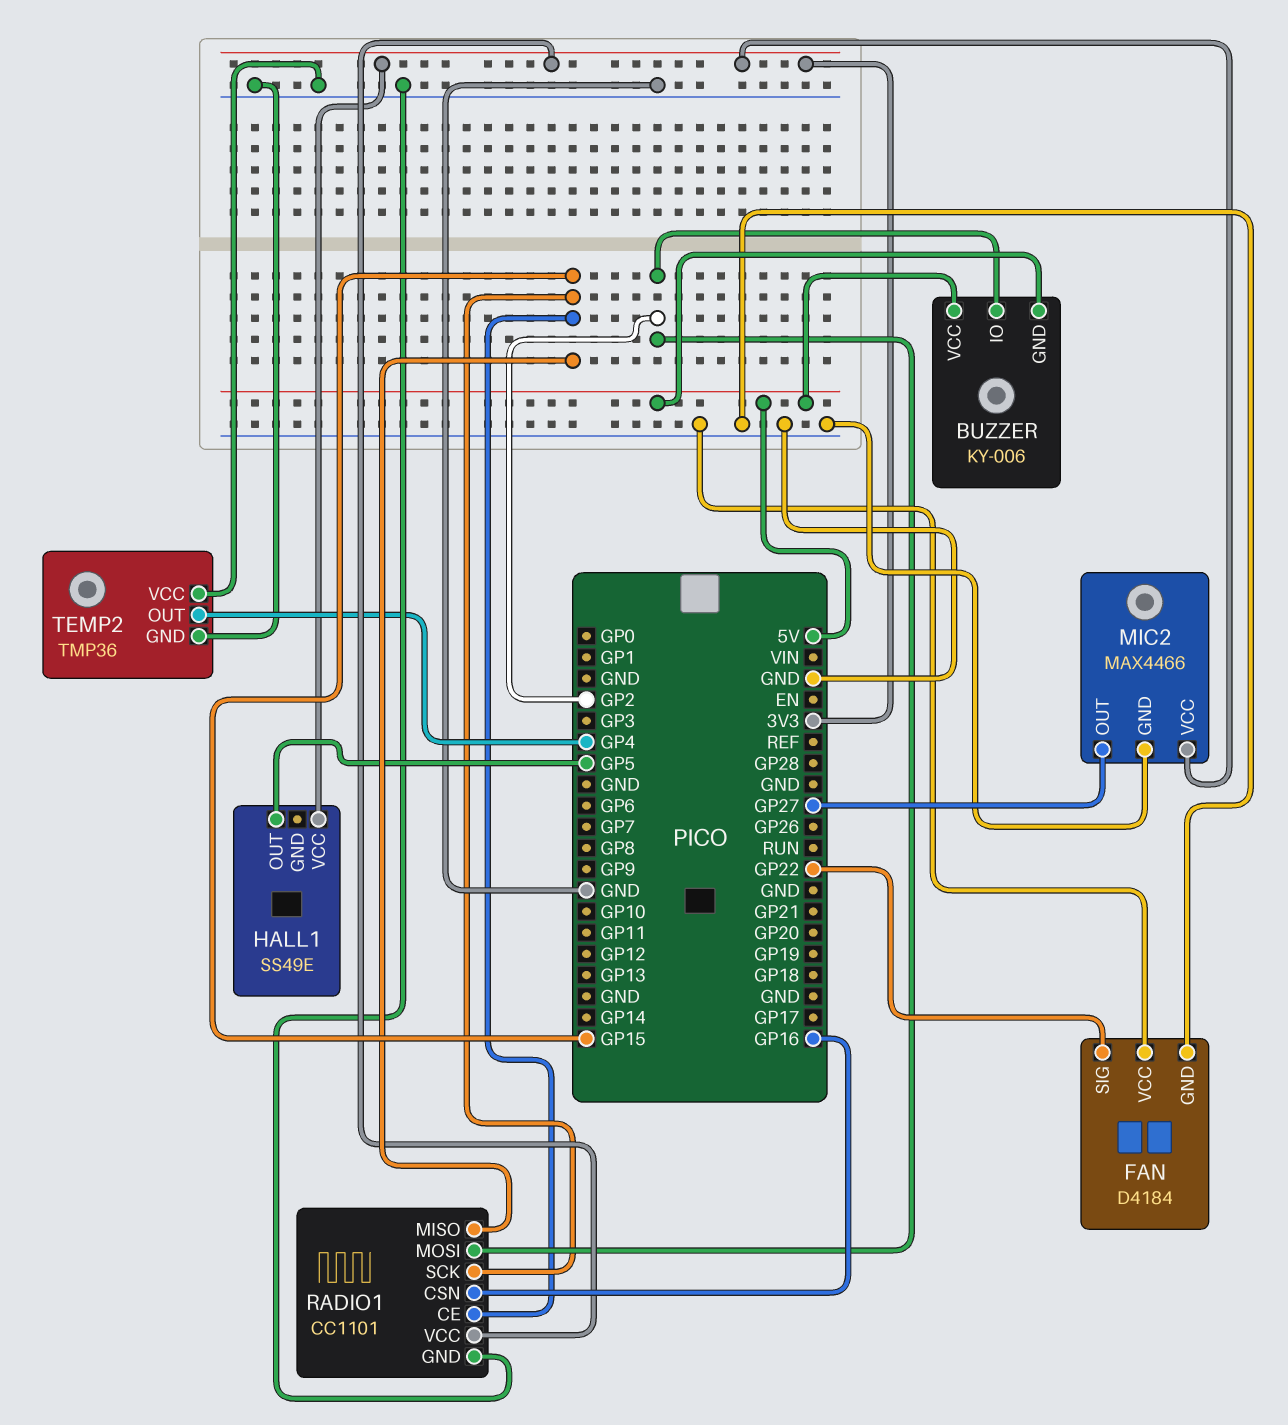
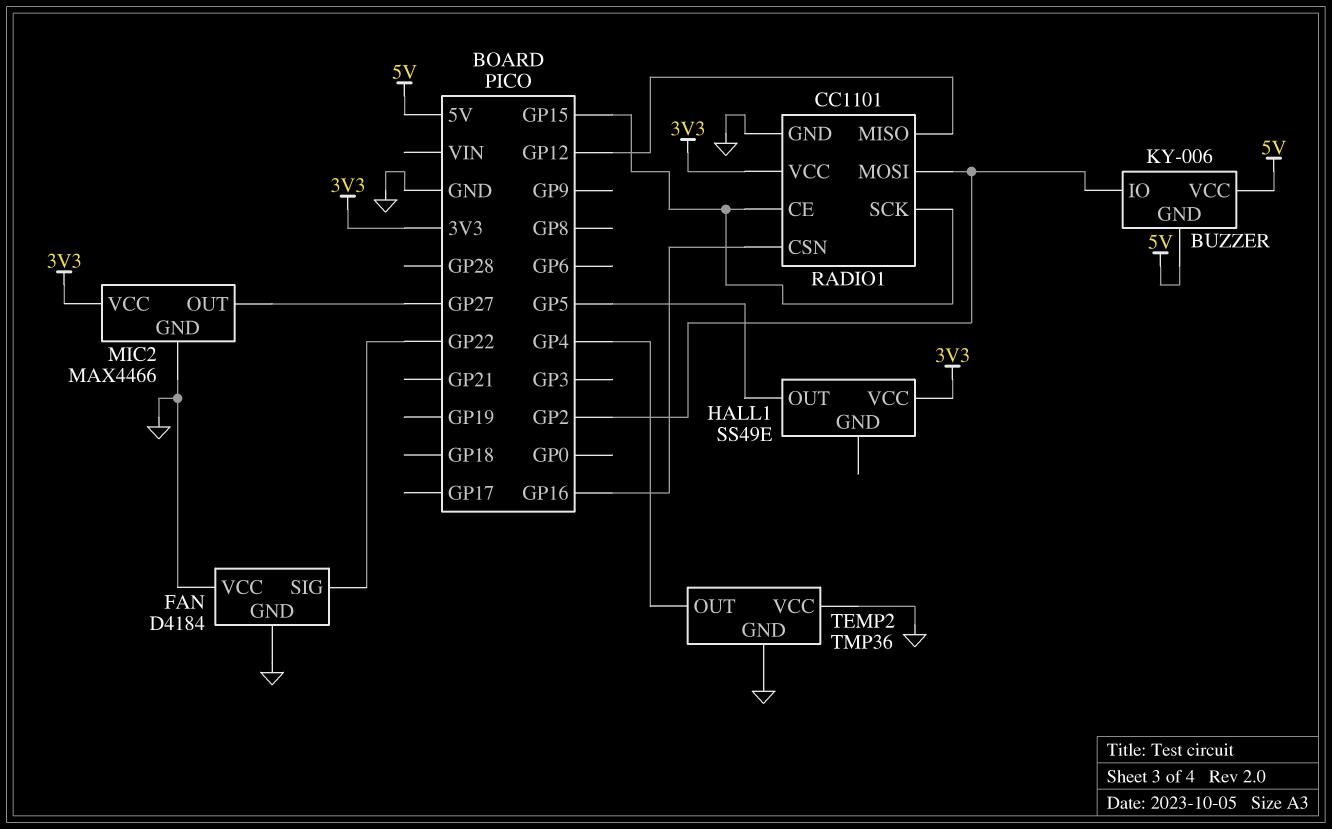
RADIO1 pin MISO: GP15 -> GP12

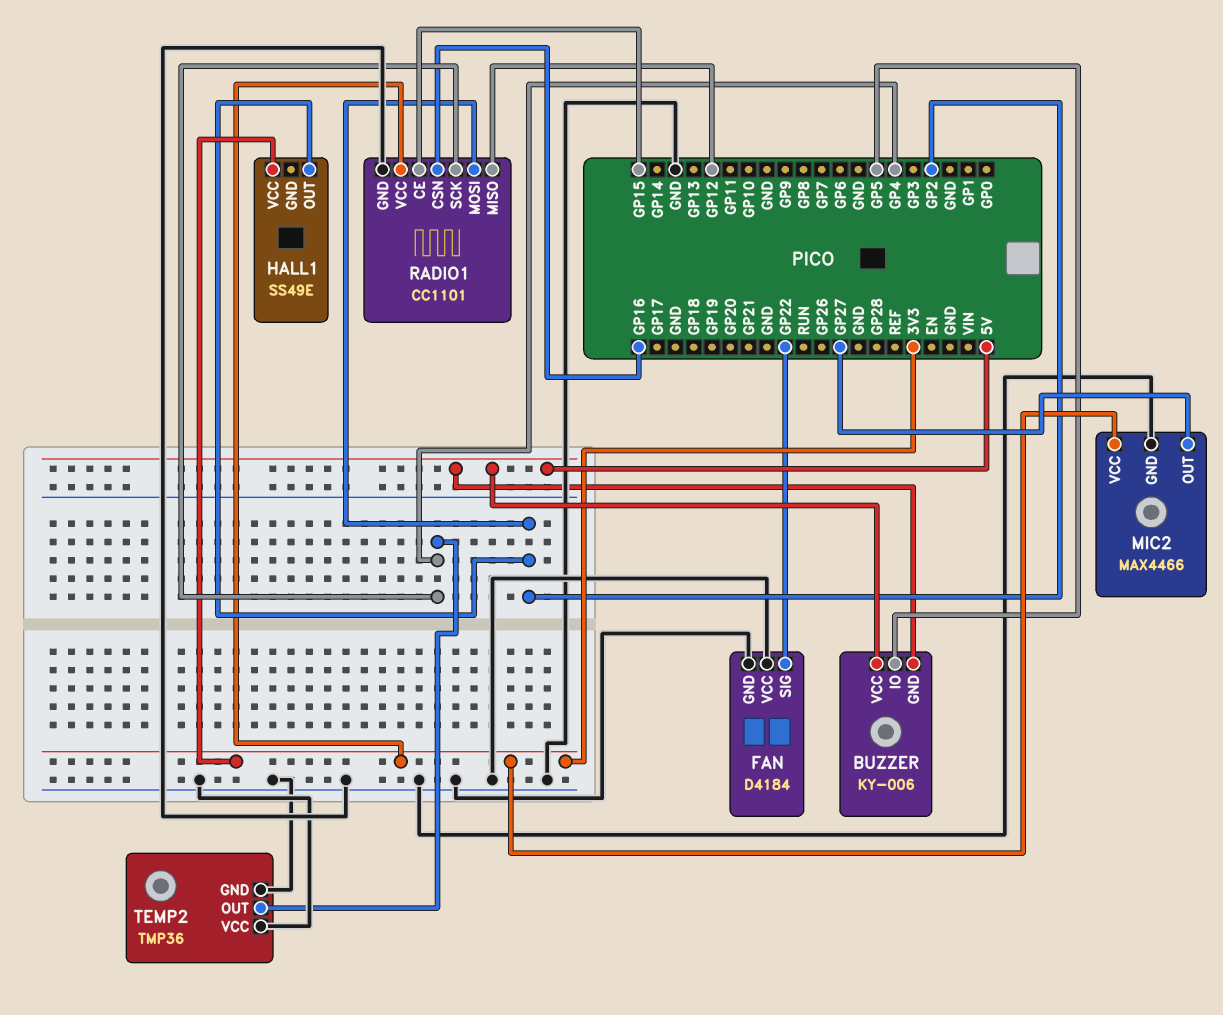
BUZZER pin IO: GP2 -> GP5
HALL1 pin OUT: GP5 -> GP2
RADIO1 pin SCK: GP15 -> GP4

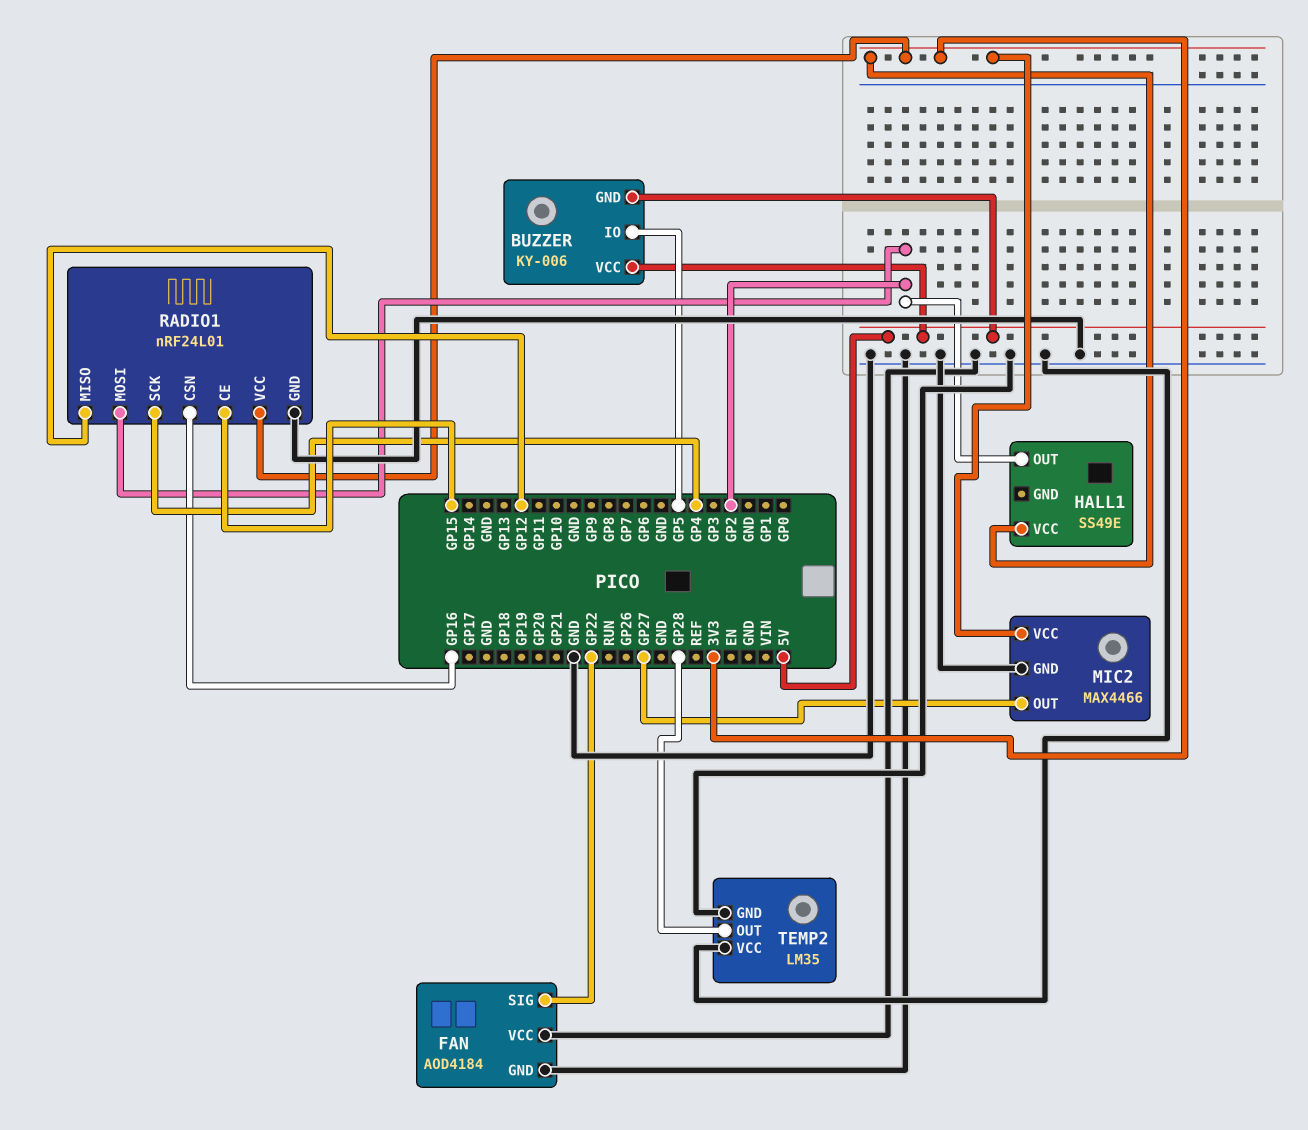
FAN: D4184 -> AOD4184
RADIO1: CC1101 -> nRF24L01
TEMP2: TMP36 -> LM35
TEMP2 pin OUT: GP4 -> GP28

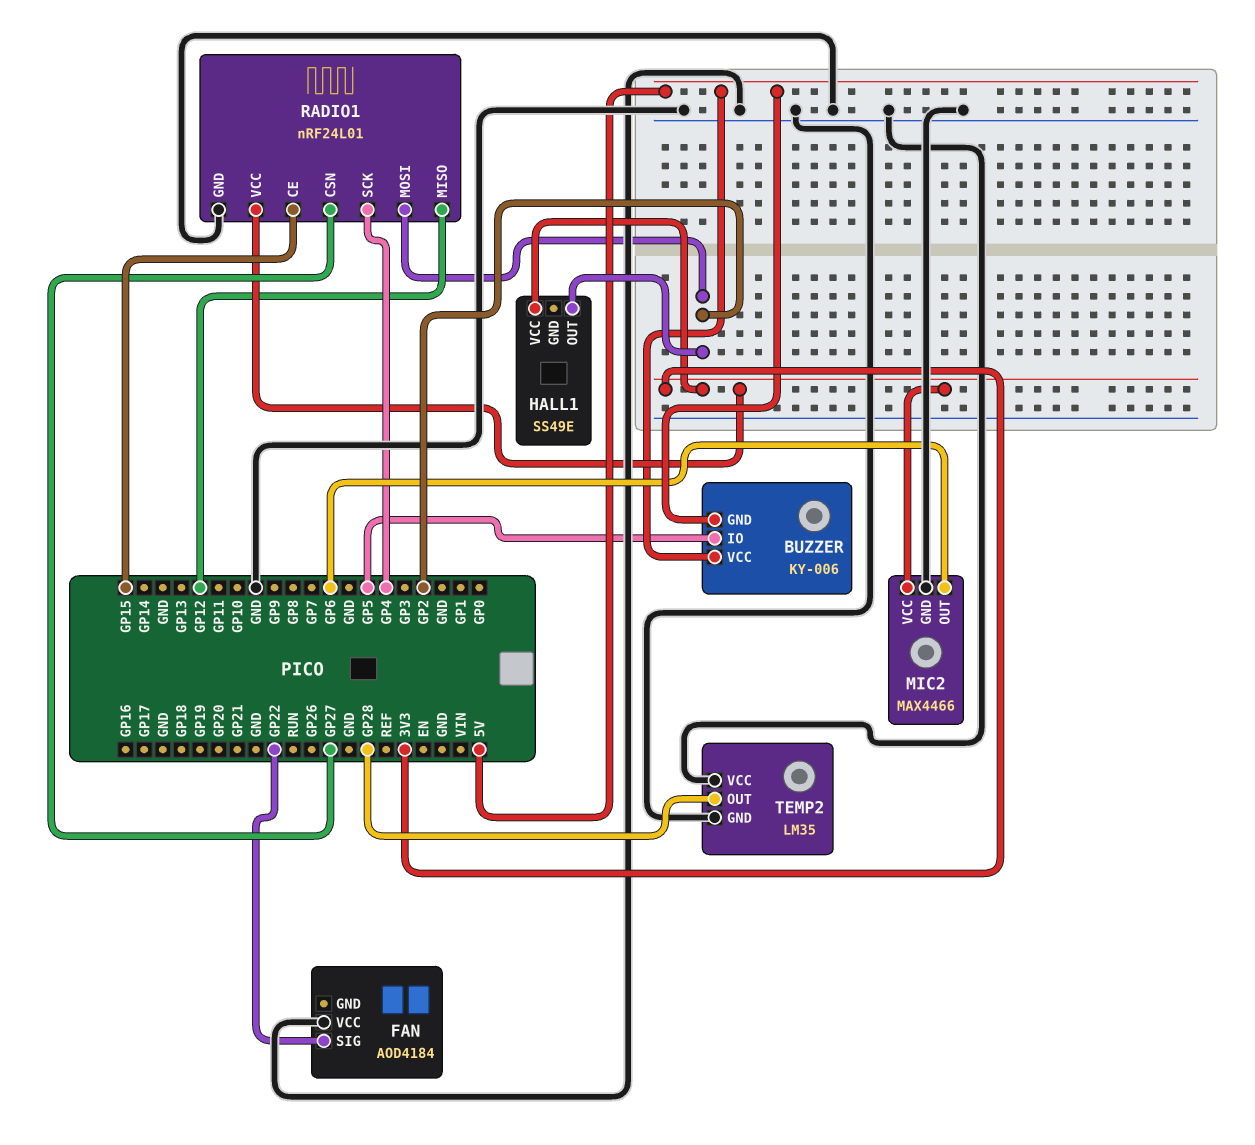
FAN pin GND: GND -> none
MIC2 pin OUT: GP27 -> GP6
RADIO1 pin CSN: GP16 -> GP27

